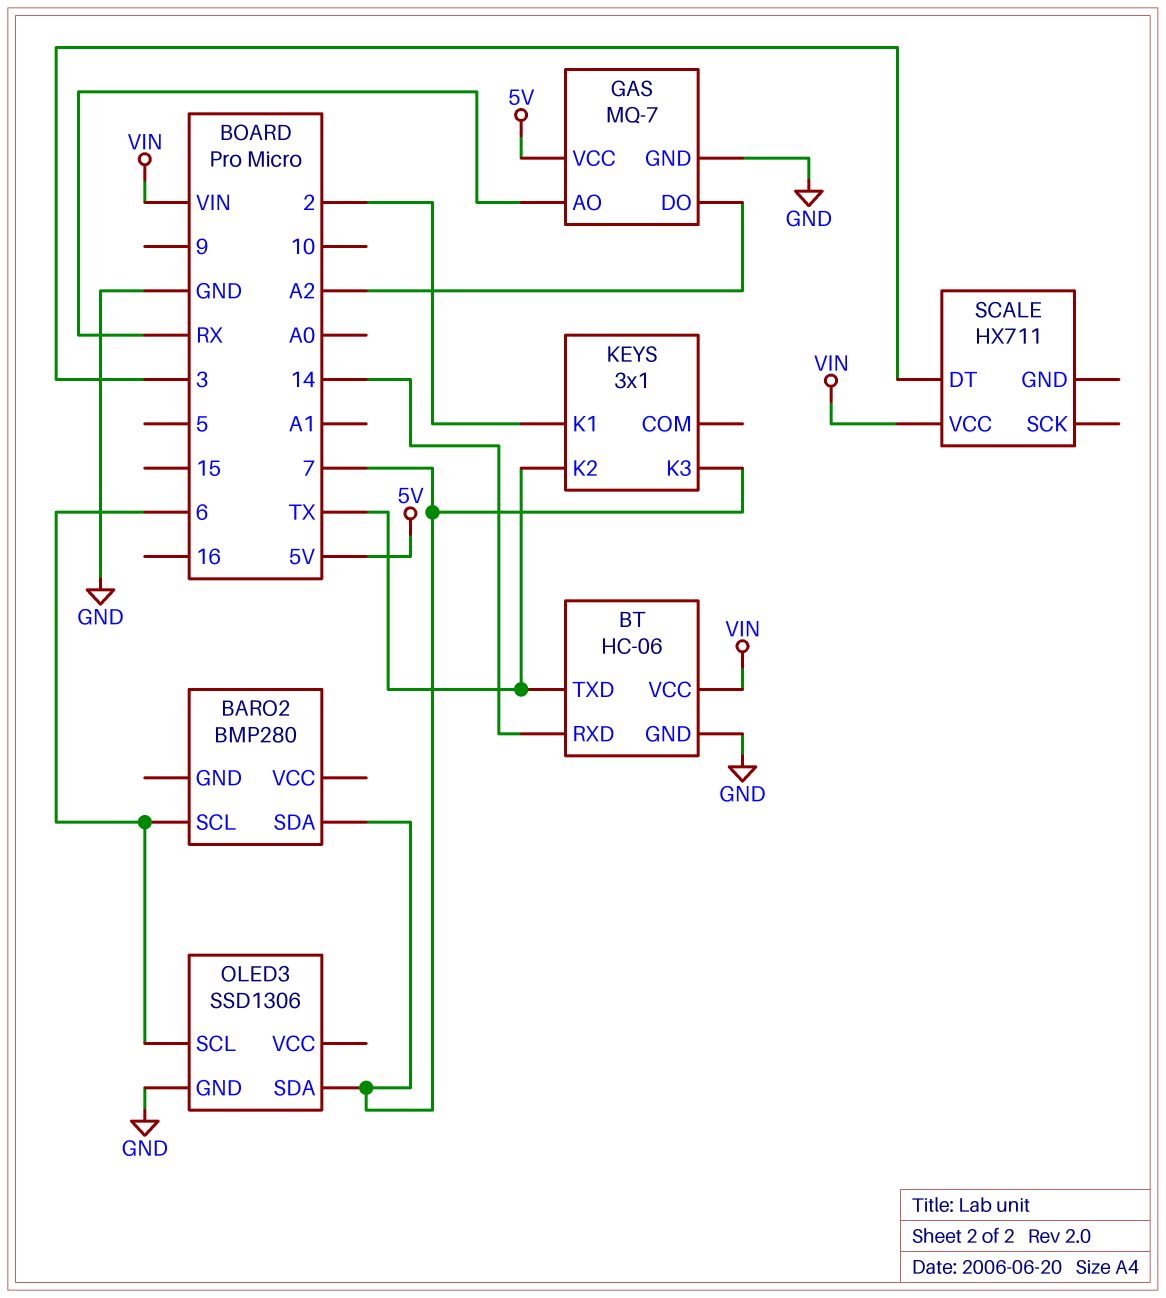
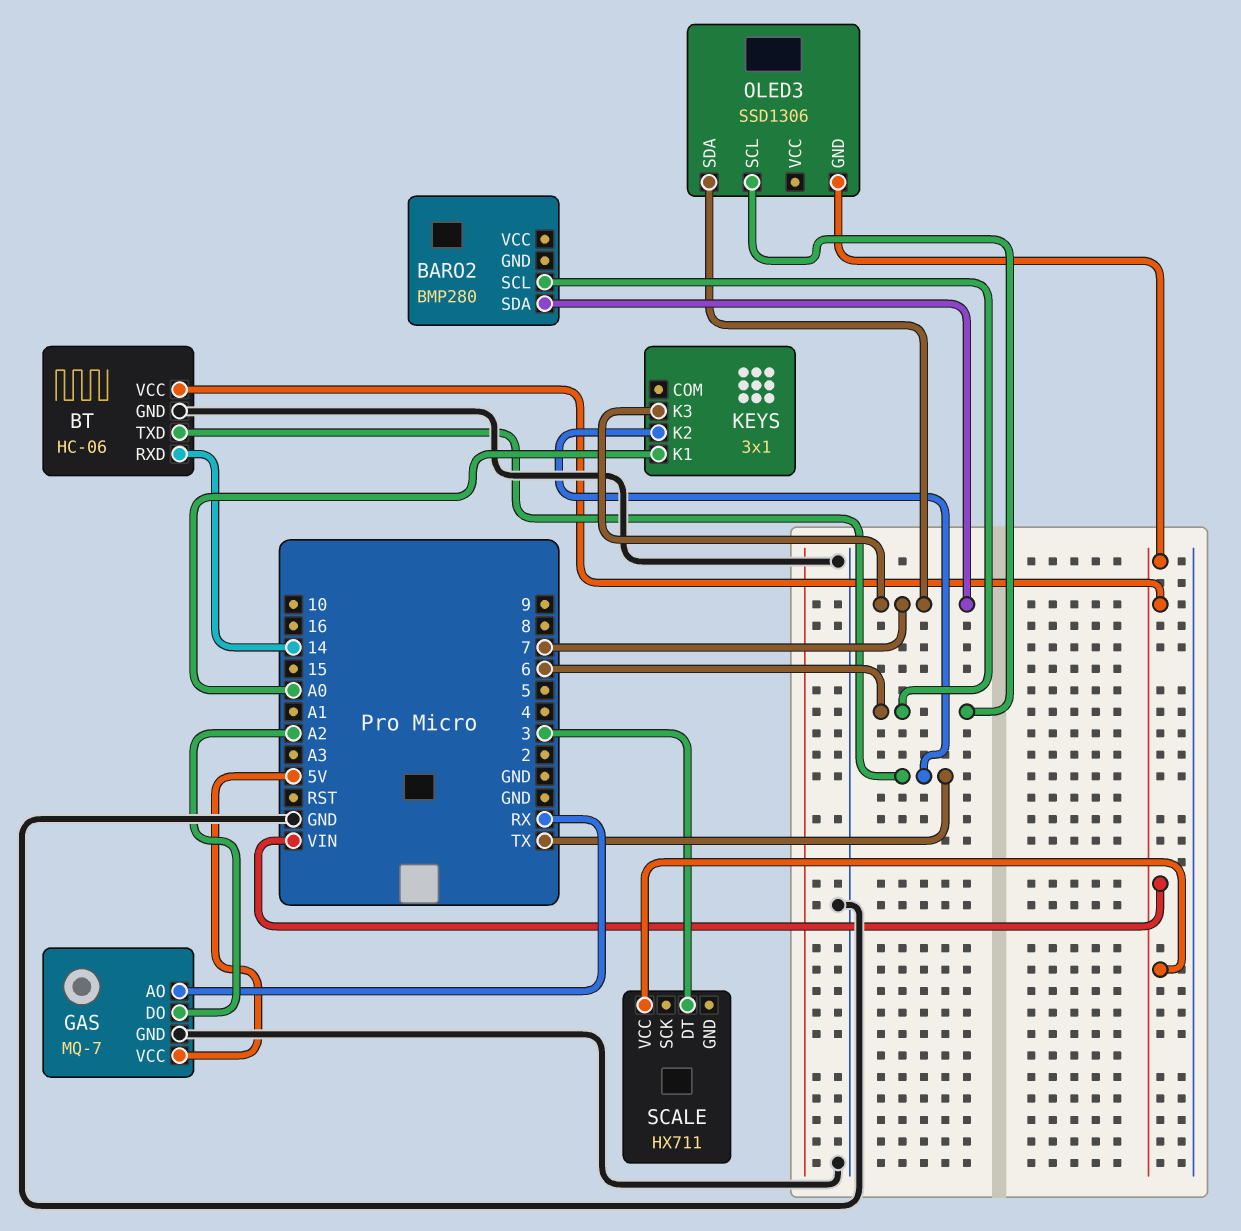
KEYS pin K1: 2 -> A0
OLED3 pin GND: GND -> VIN

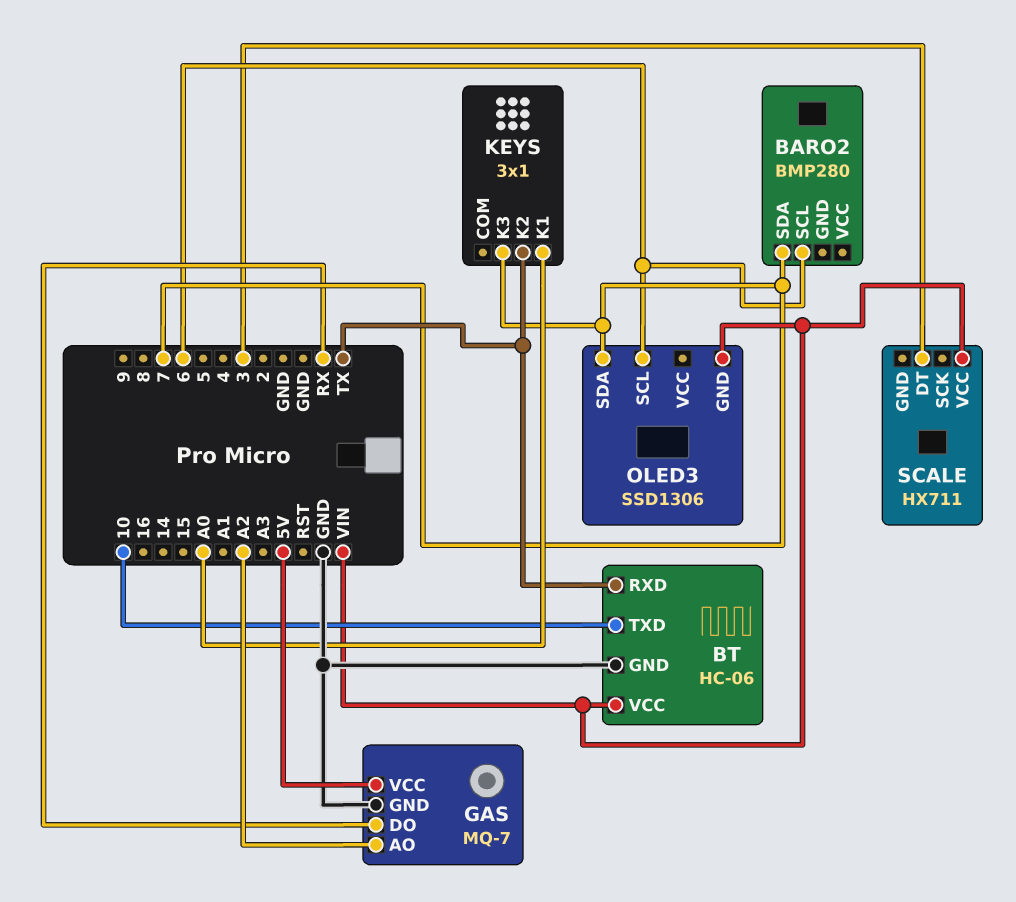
BT pin RXD: 14 -> TX
BT pin TXD: TX -> 10
GAS pin AO: RX -> A2
GAS pin DO: A2 -> RX

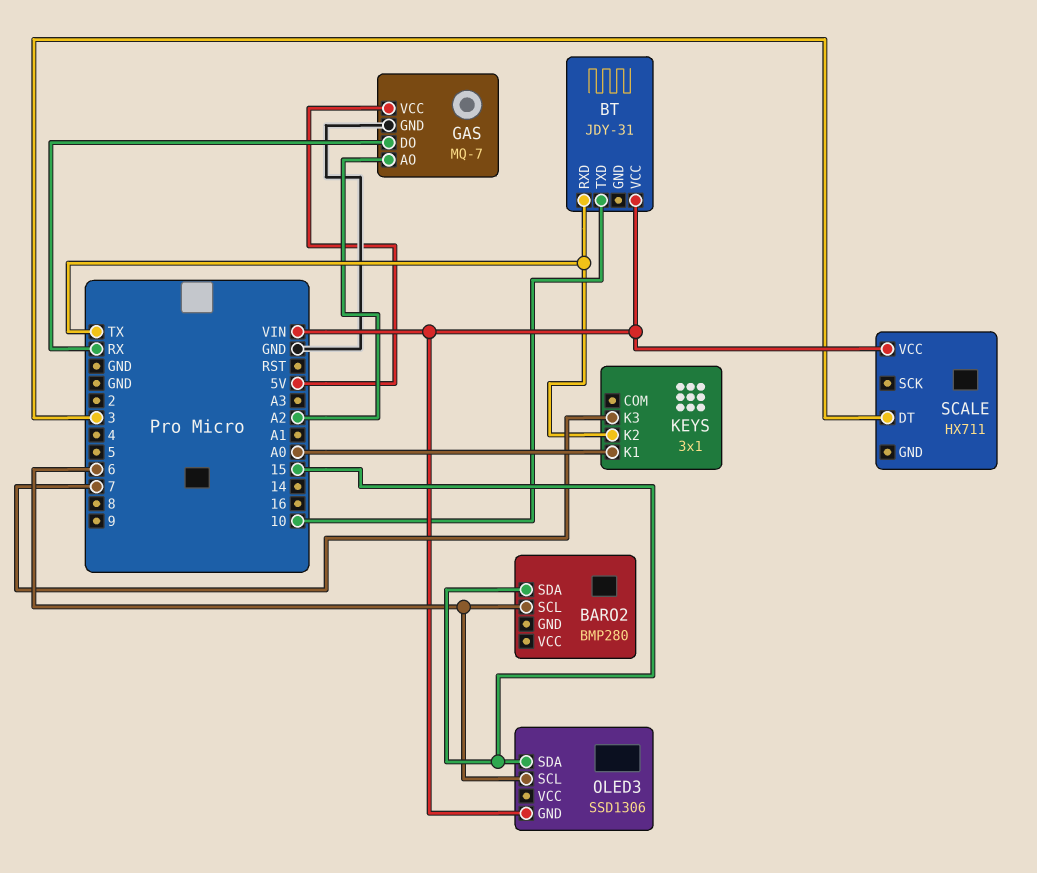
BARO2 pin SDA: 7 -> 15
BT: HC-06 -> JDY-31
BT pin GND: GND -> none
OLED3 pin SDA: 7 -> 15

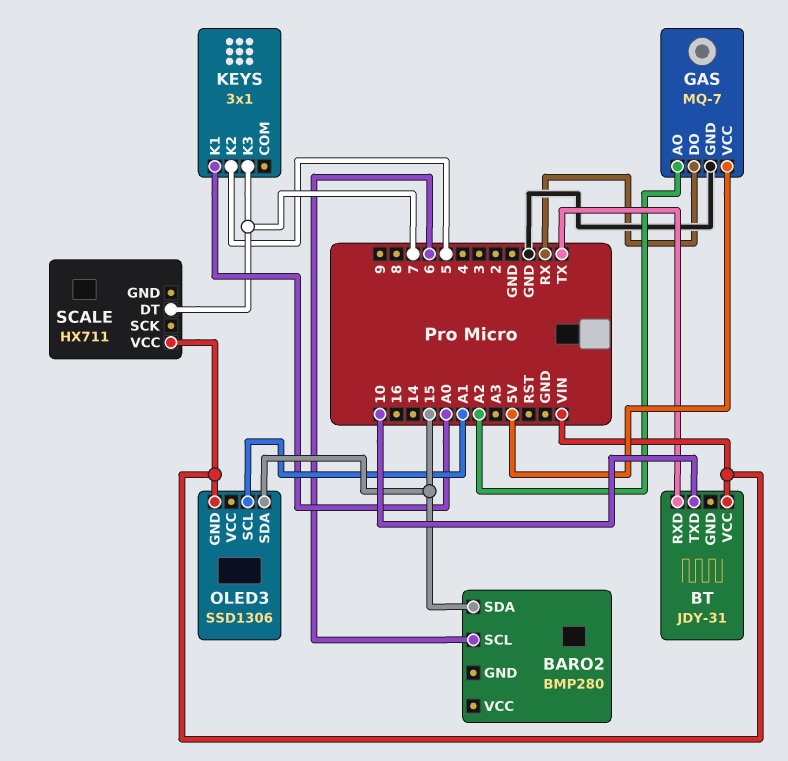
KEYS pin K2: TX -> 5
OLED3 pin SCL: 6 -> A1
SCALE pin DT: 3 -> 7

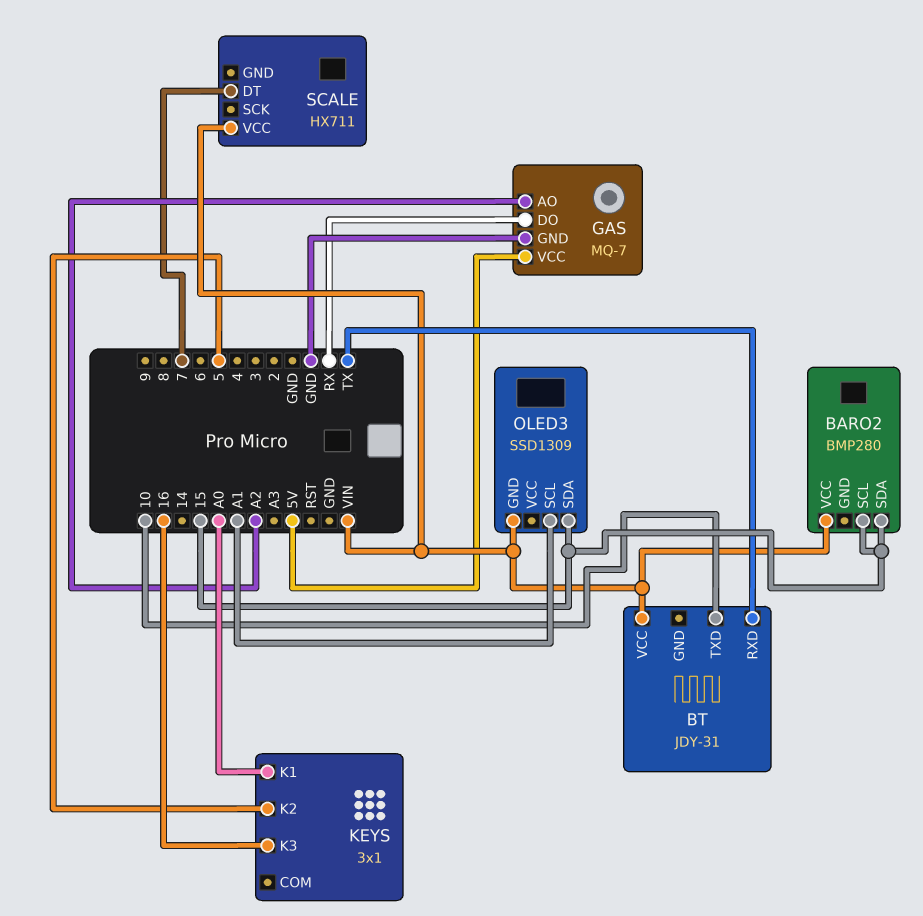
BARO2 pin SCL: 6 -> 15
BARO2 pin VCC: none -> VIN
KEYS pin K3: 7 -> 16
OLED3: SSD1306 -> SSD1309

